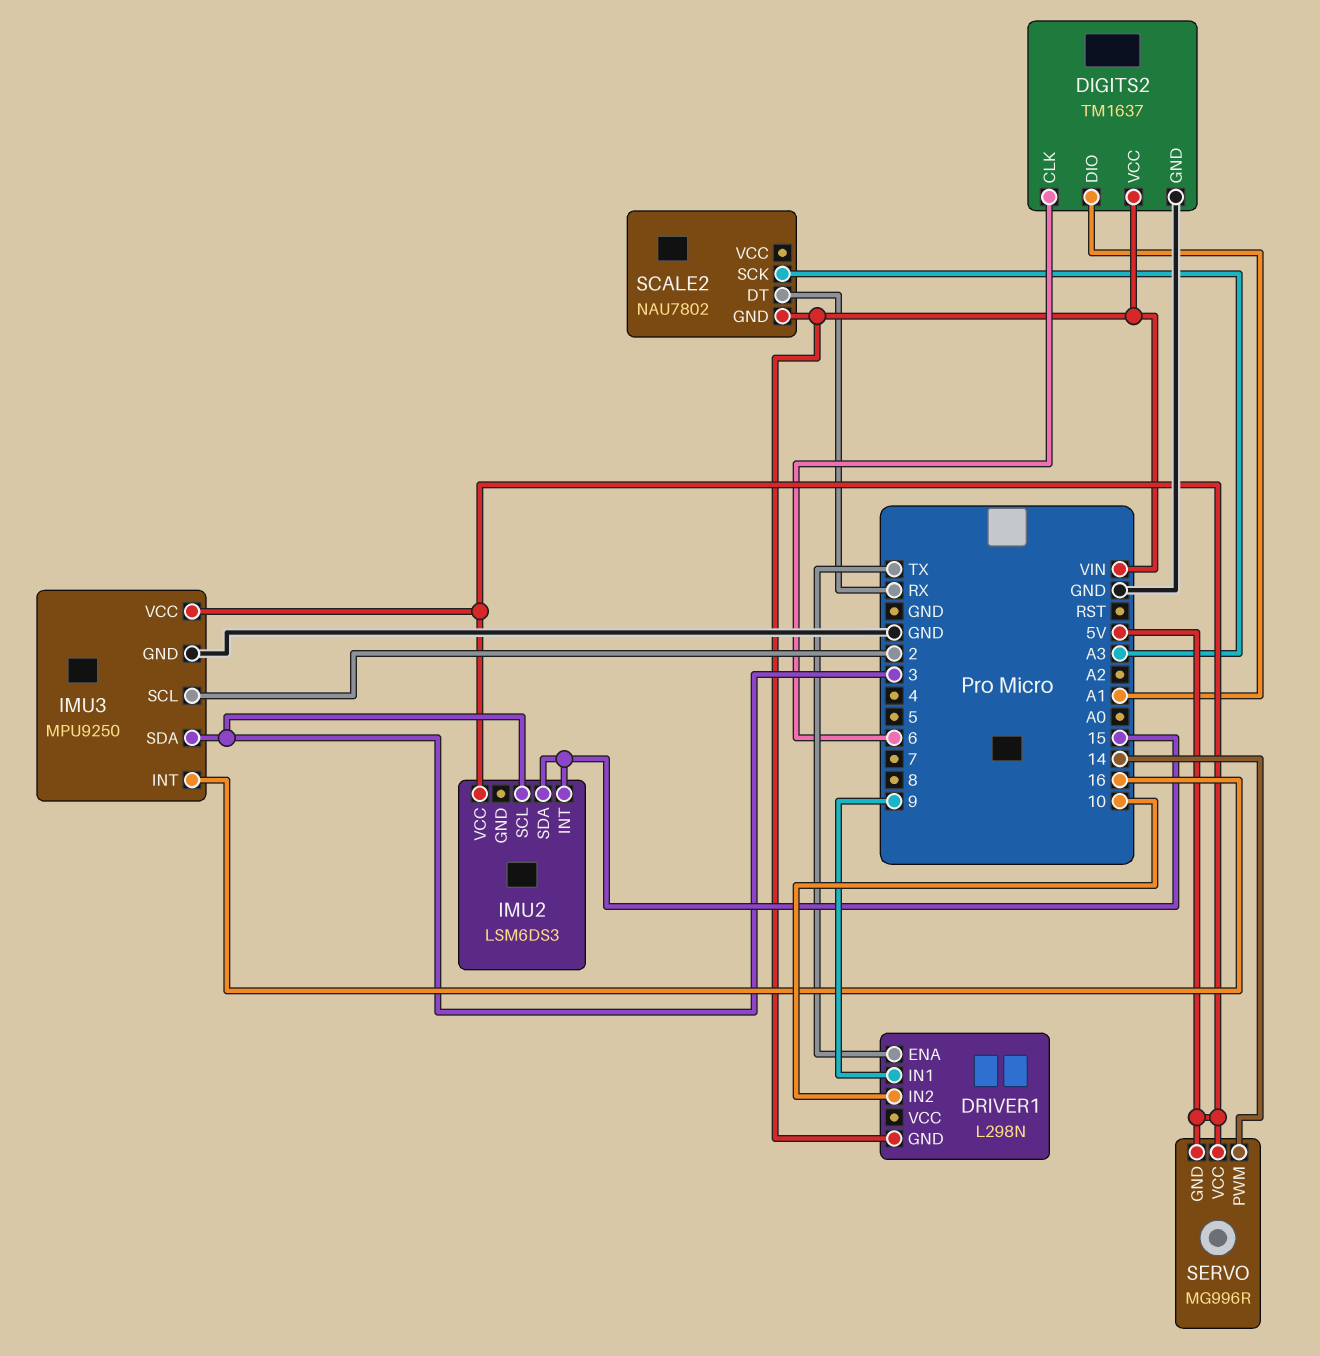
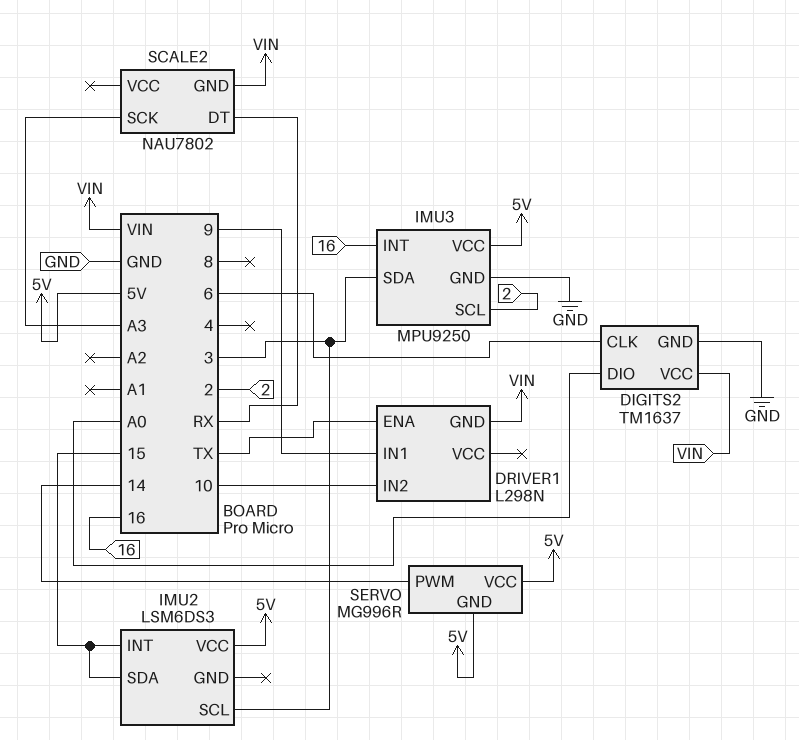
DIGITS2 pin DIO: A1 -> A0

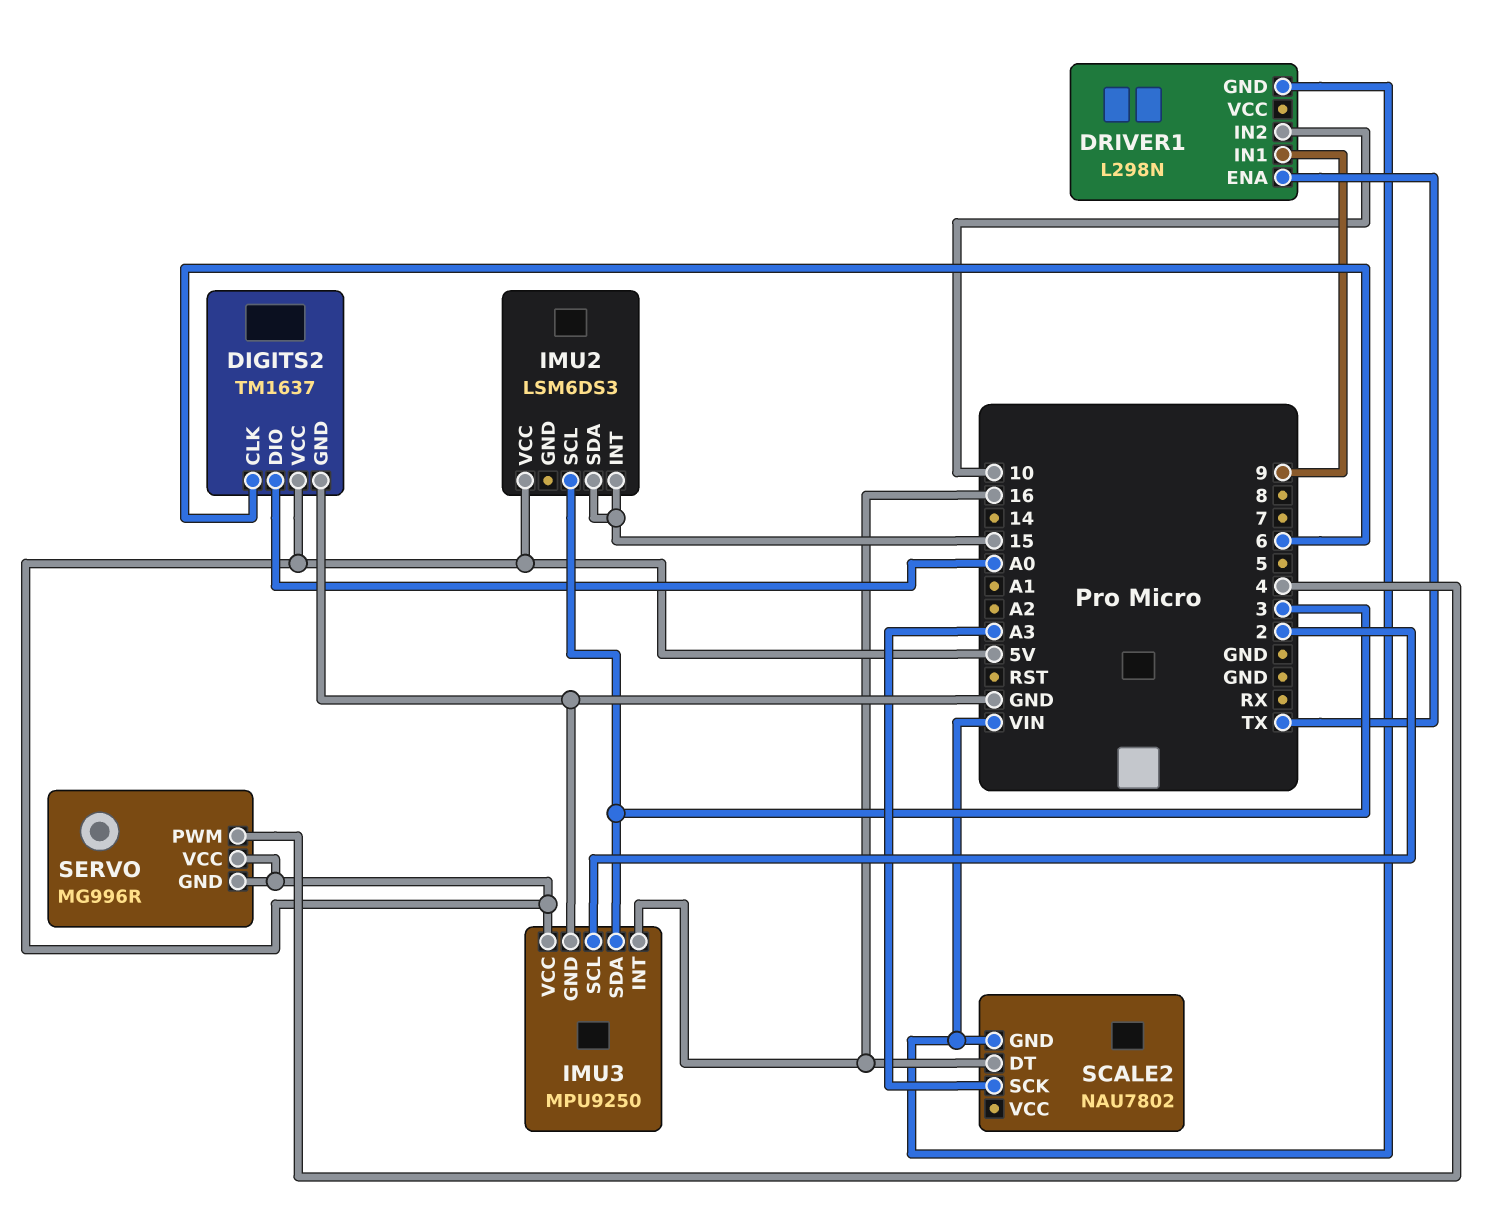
DIGITS2 pin VCC: VIN -> 5V
SCALE2 pin DT: RX -> 16
SERVO pin PWM: 14 -> 4

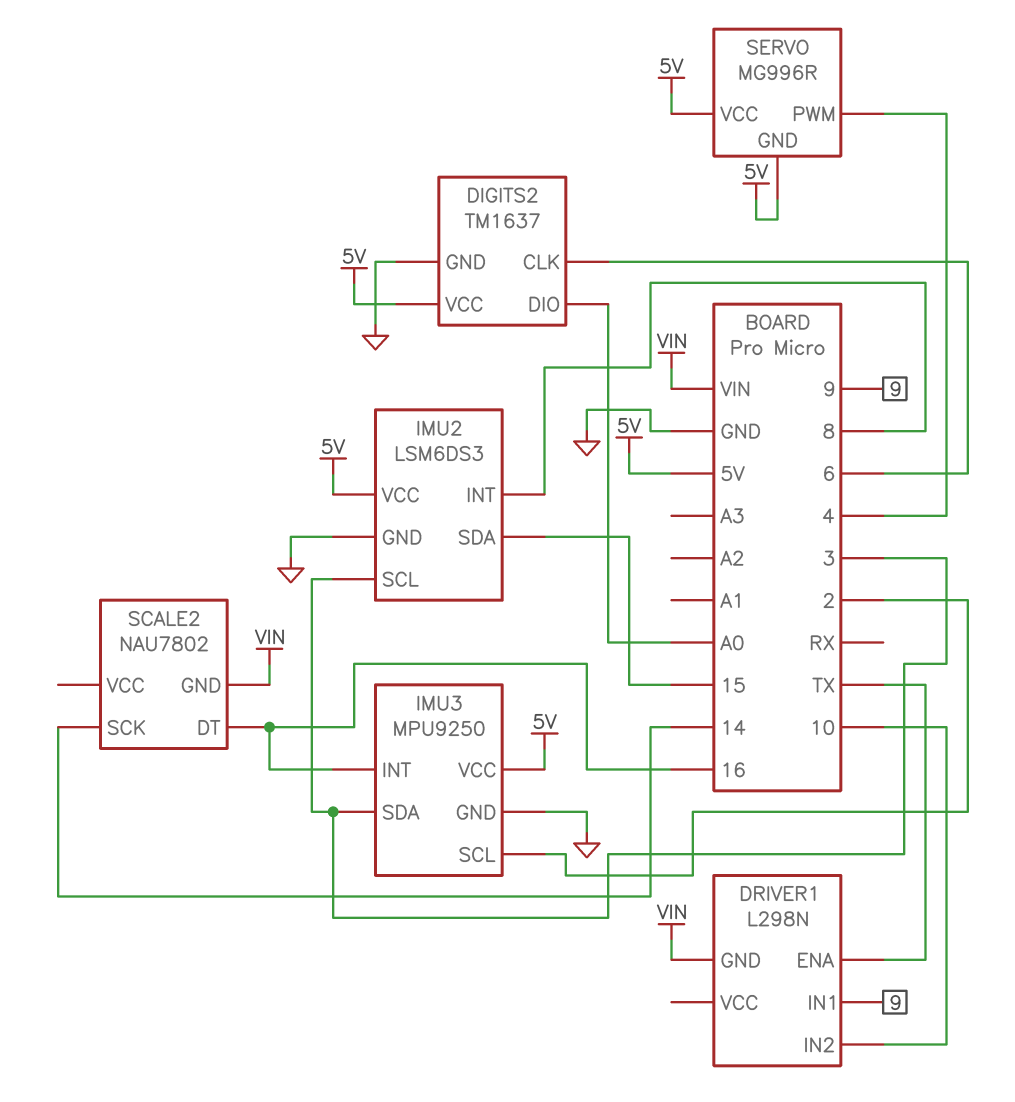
IMU2 pin GND: none -> GND
IMU2 pin INT: 15 -> 8
SCALE2 pin SCK: A3 -> 14

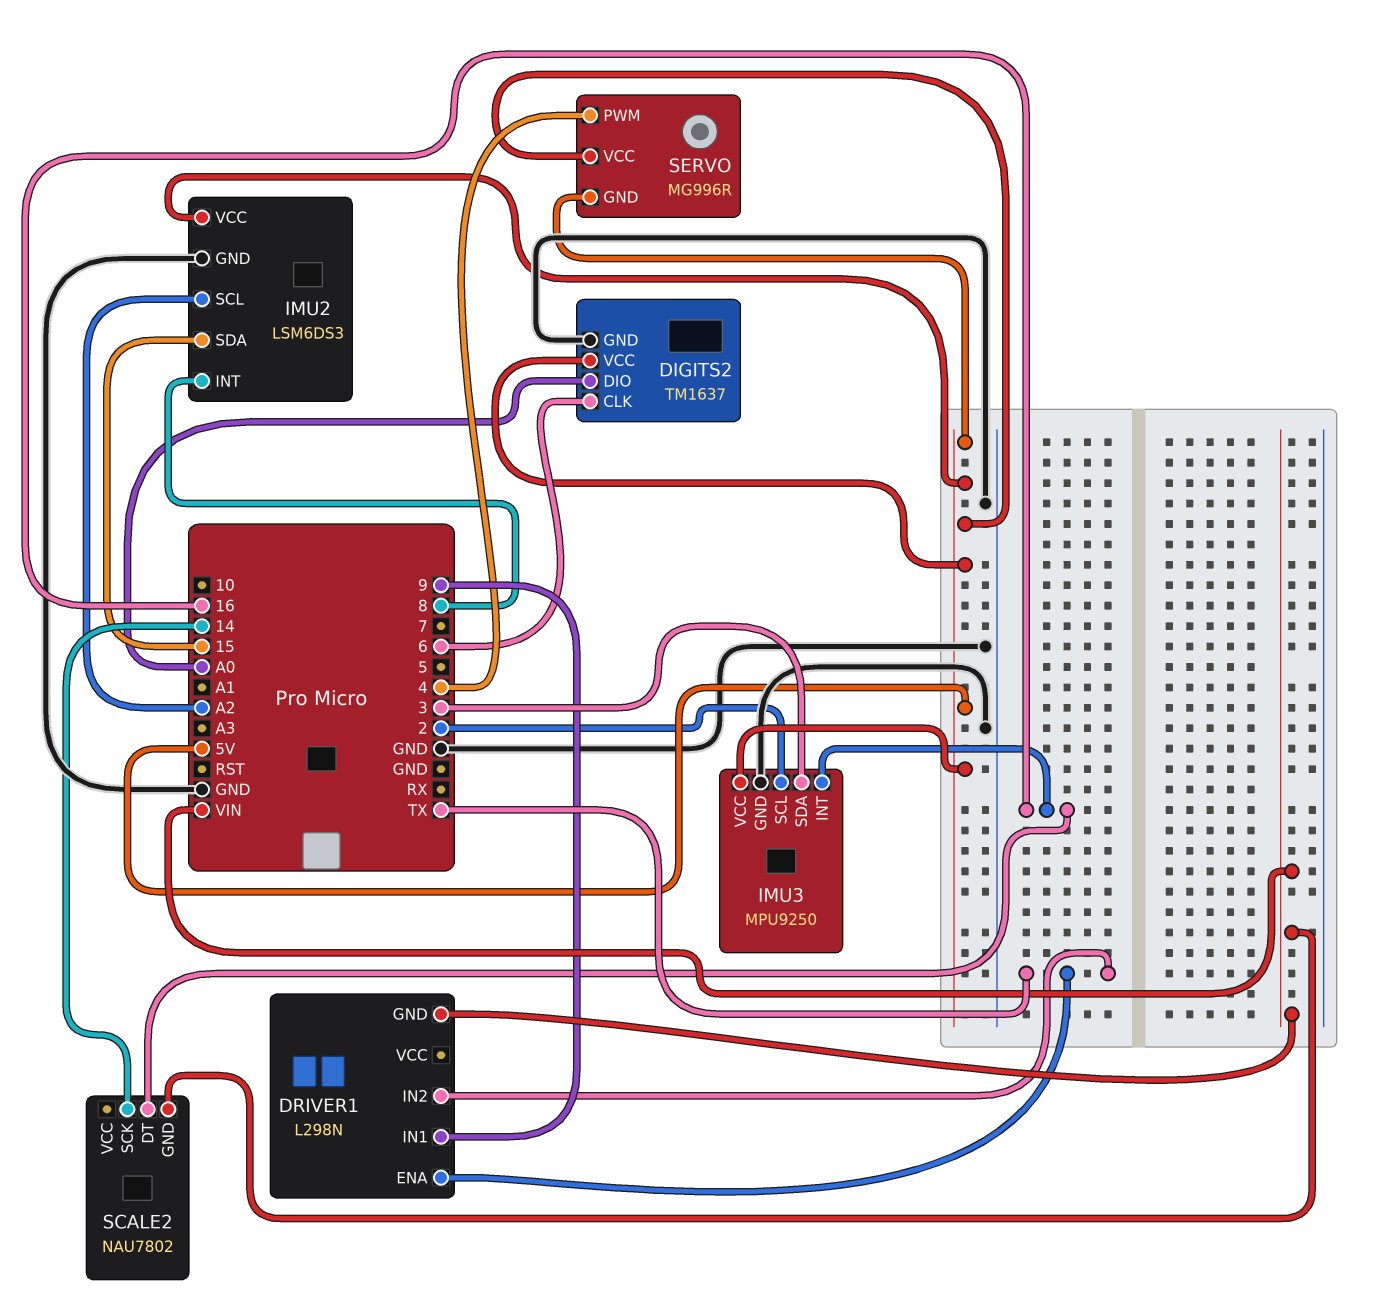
DRIVER1 pin IN2: 10 -> TX
IMU2 pin SCL: 3 -> A2

